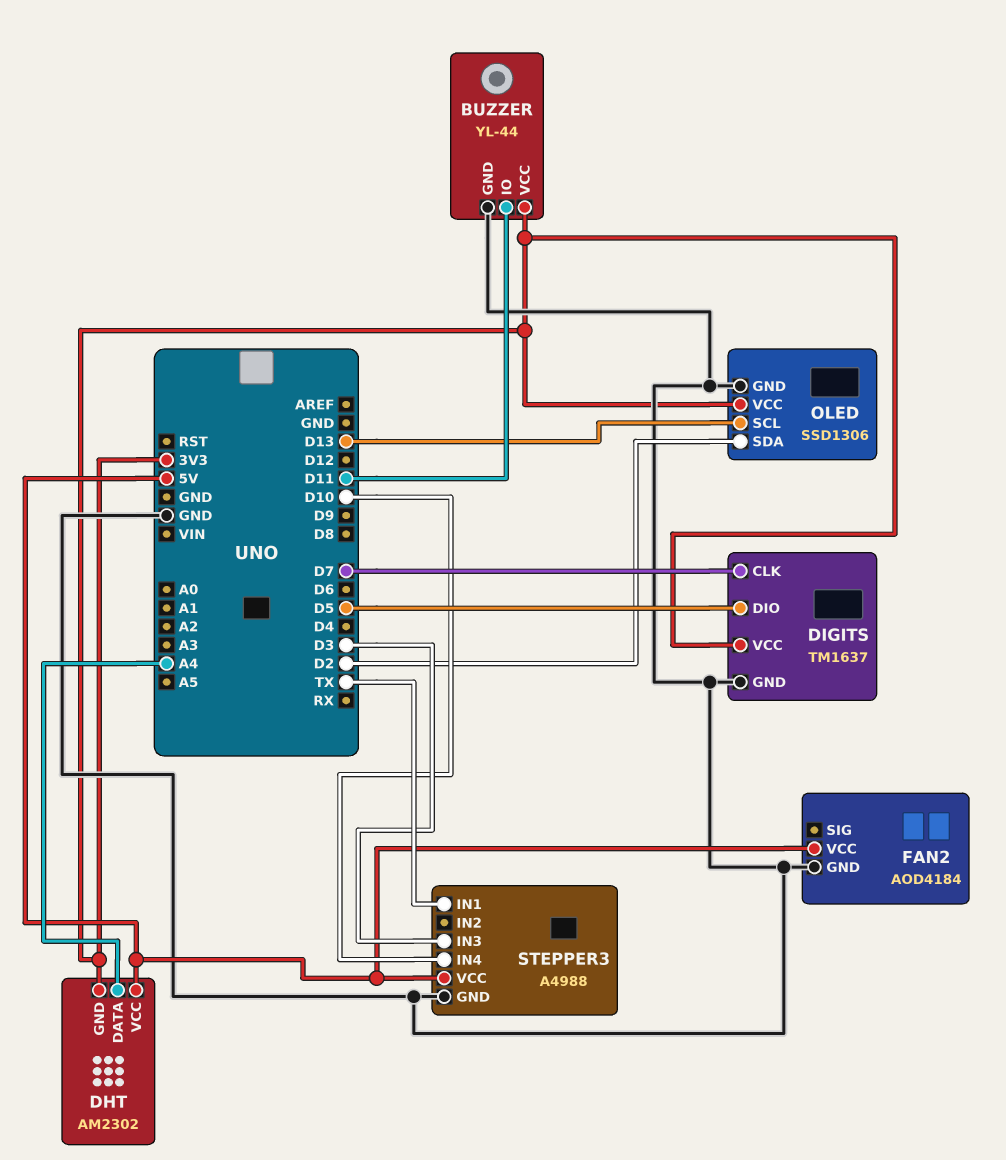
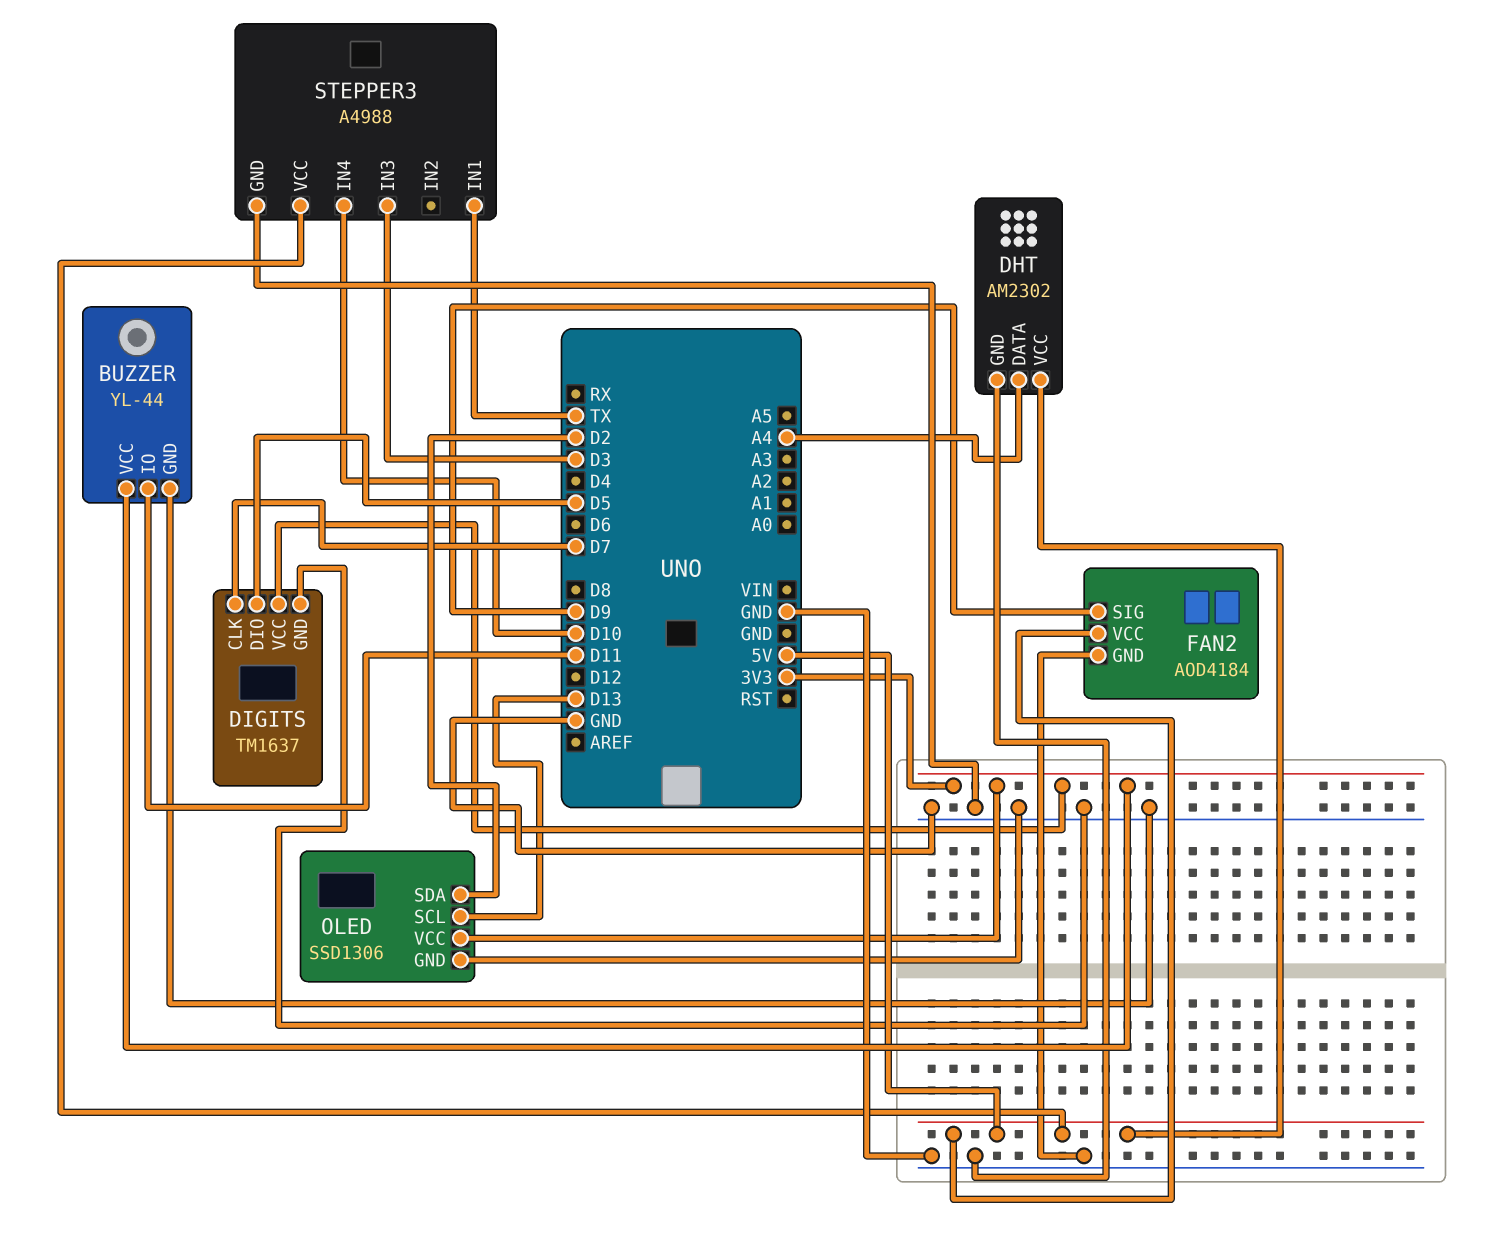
DHT pin GND: 3V3 -> GND
FAN2 pin SIG: none -> D9

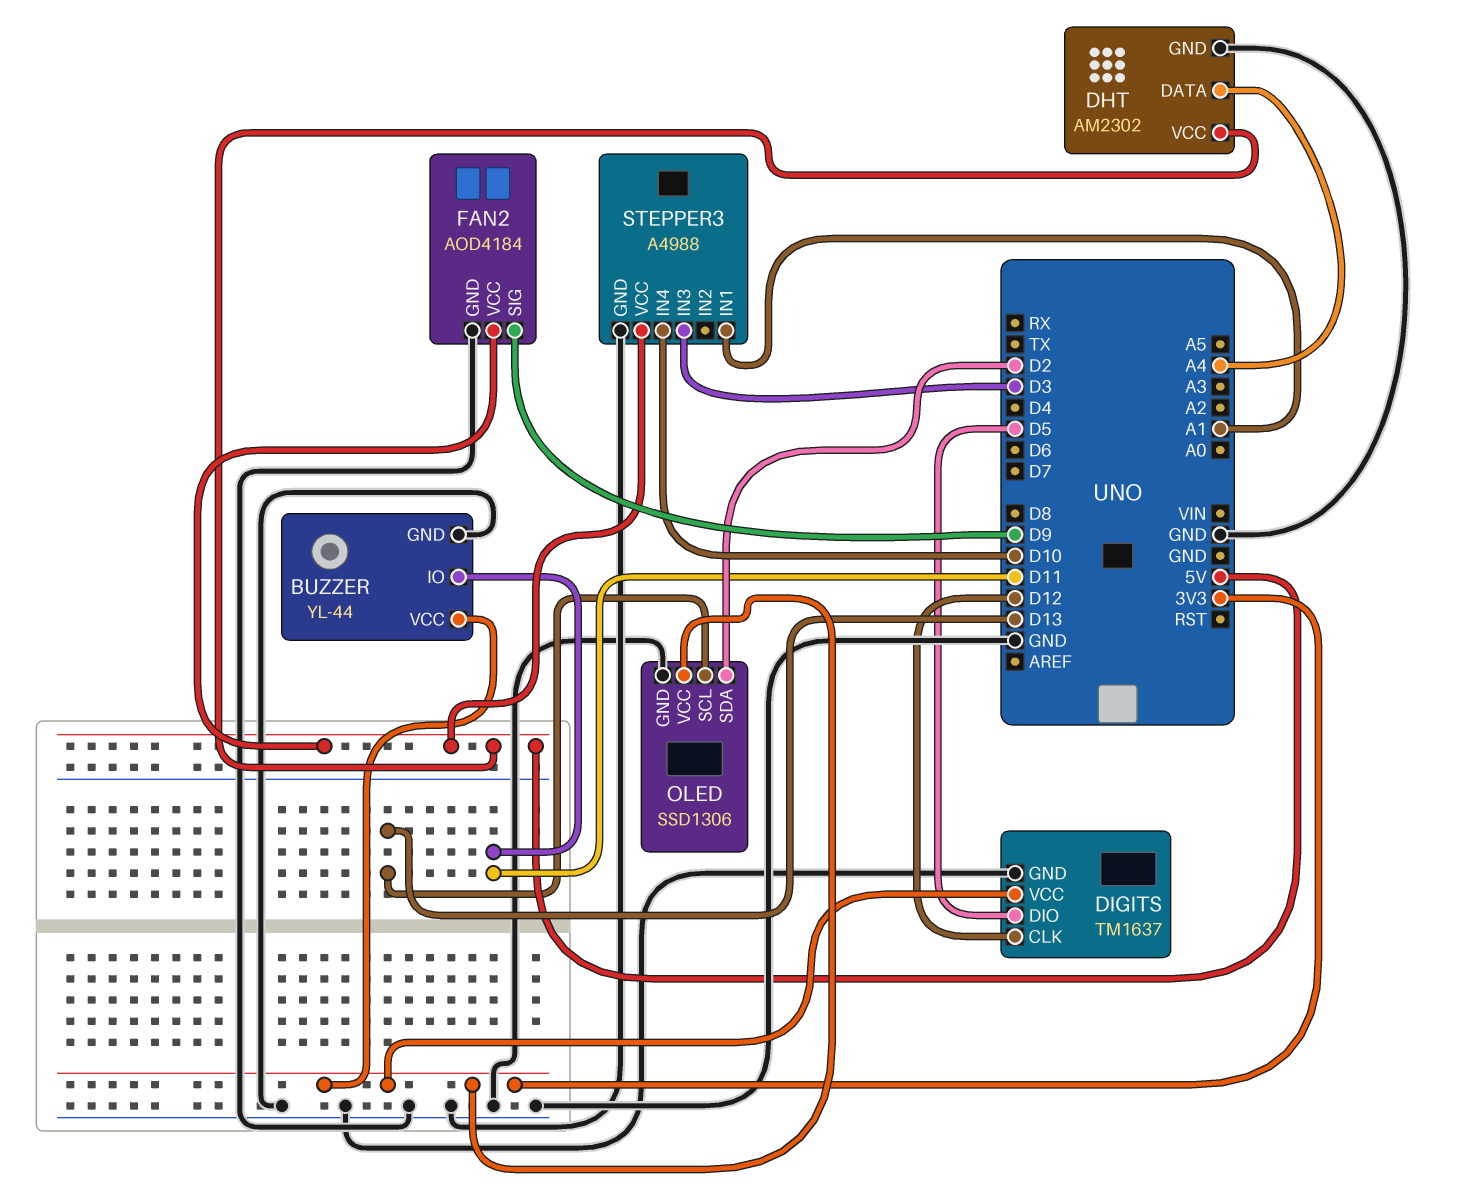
DIGITS pin CLK: D7 -> D12
STEPPER3 pin IN1: TX -> A1

